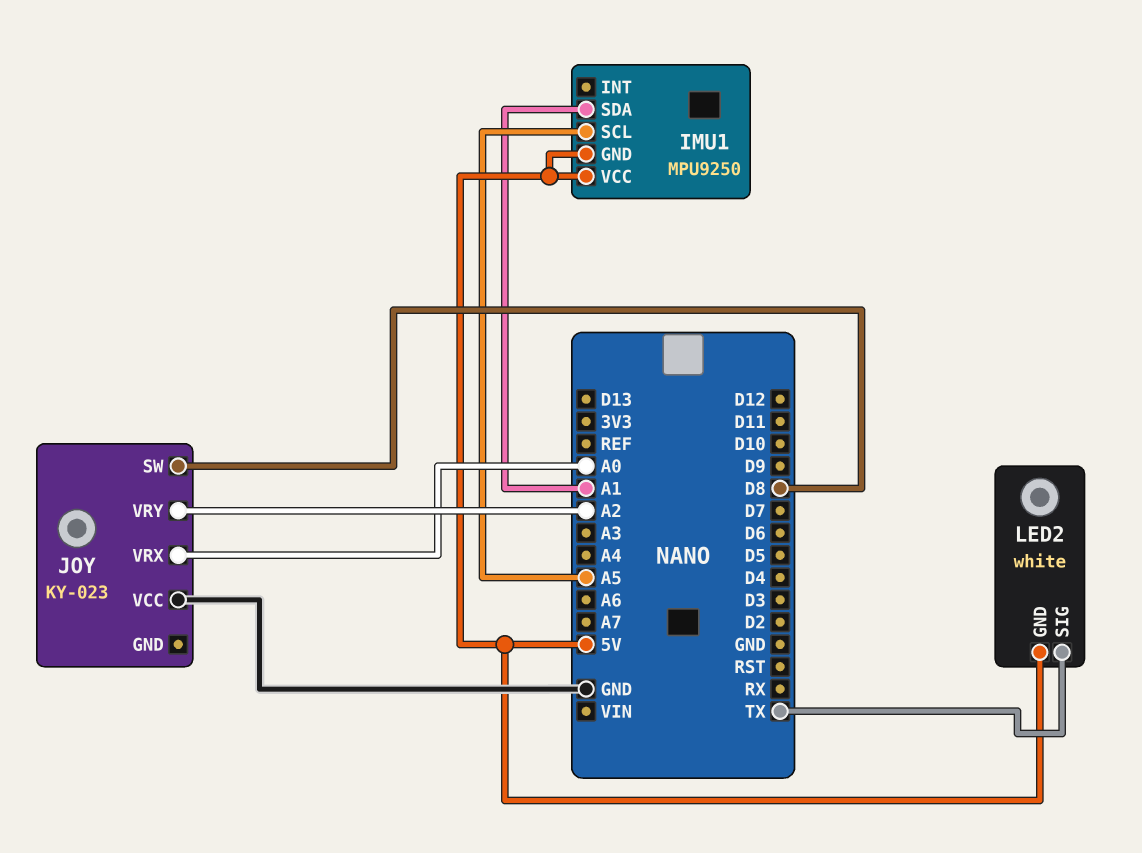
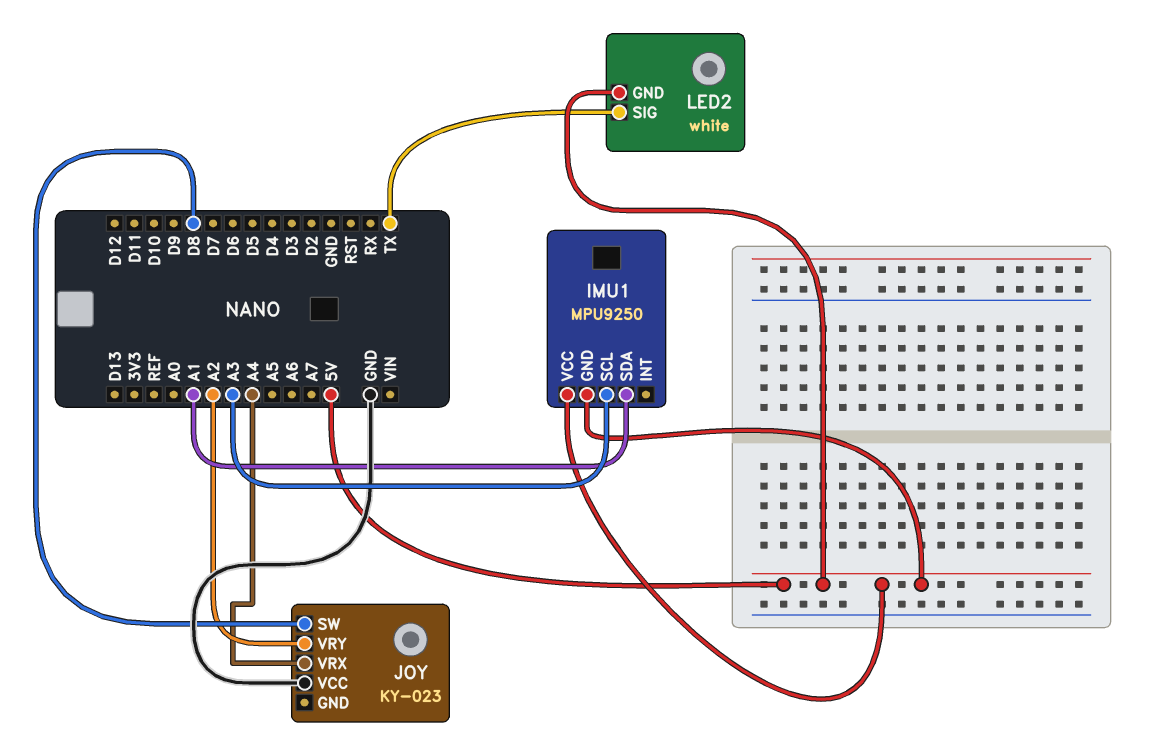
IMU1 pin SCL: A5 -> A3
JOY pin VRX: A0 -> A4

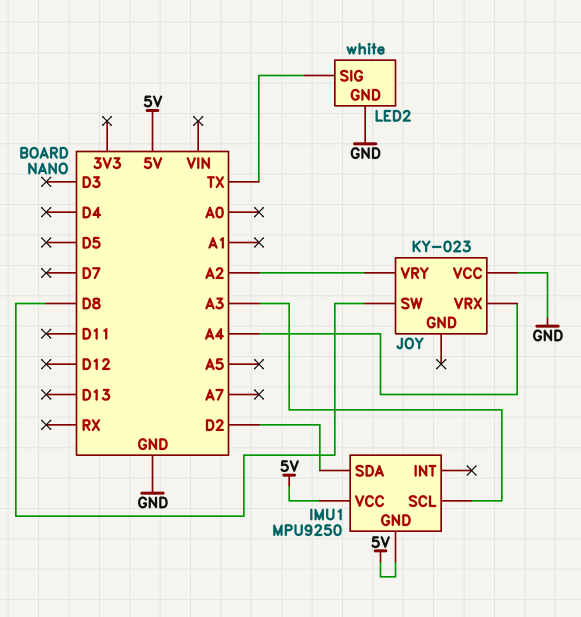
IMU1 pin SDA: A1 -> D2
LED2 pin GND: 5V -> GND

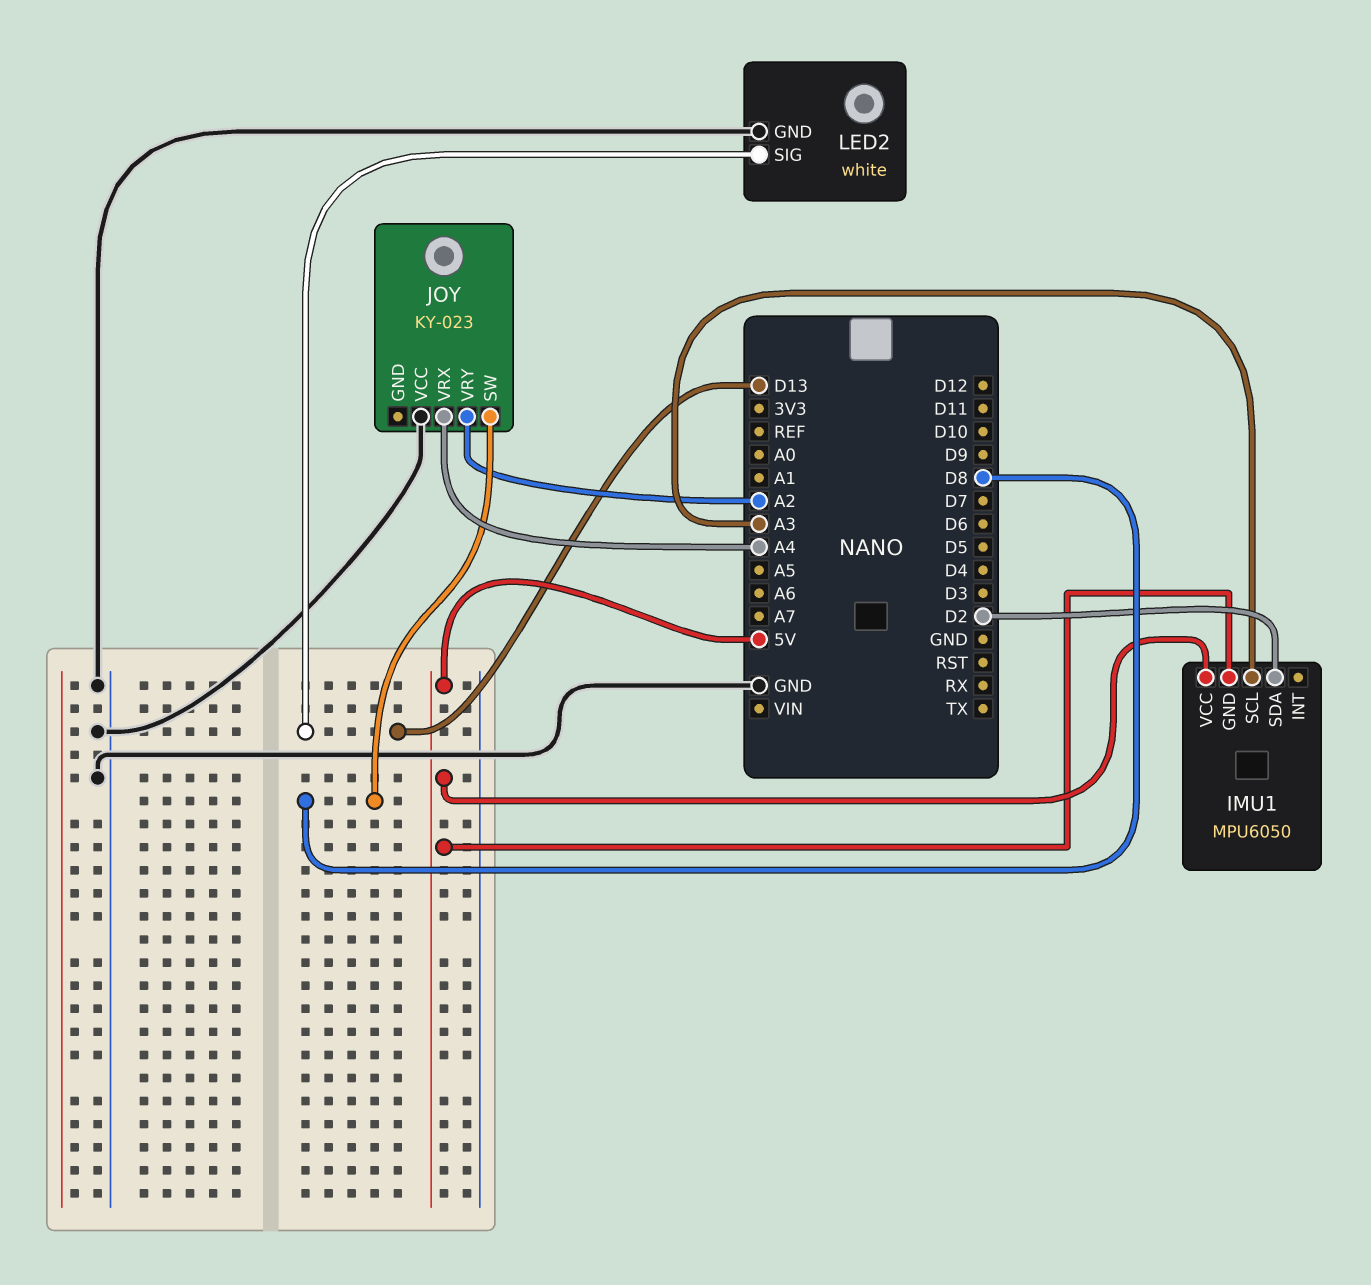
IMU1: MPU9250 -> MPU6050
LED2 pin SIG: TX -> D13

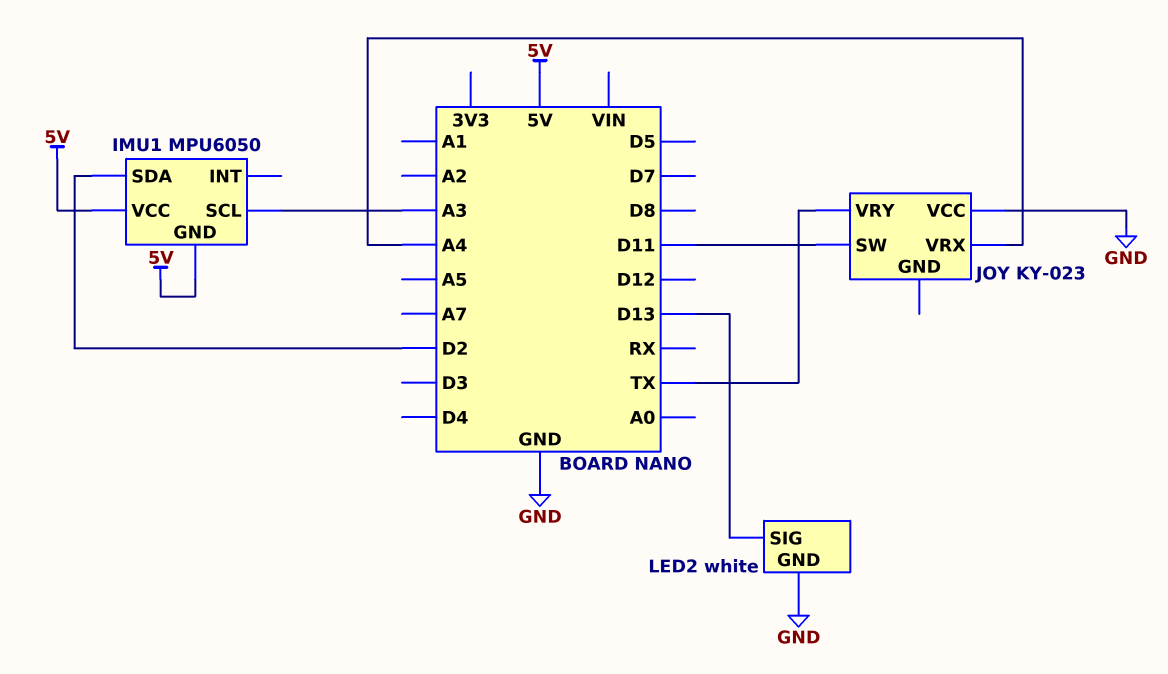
JOY pin SW: D8 -> D11
JOY pin VRY: A2 -> TX

